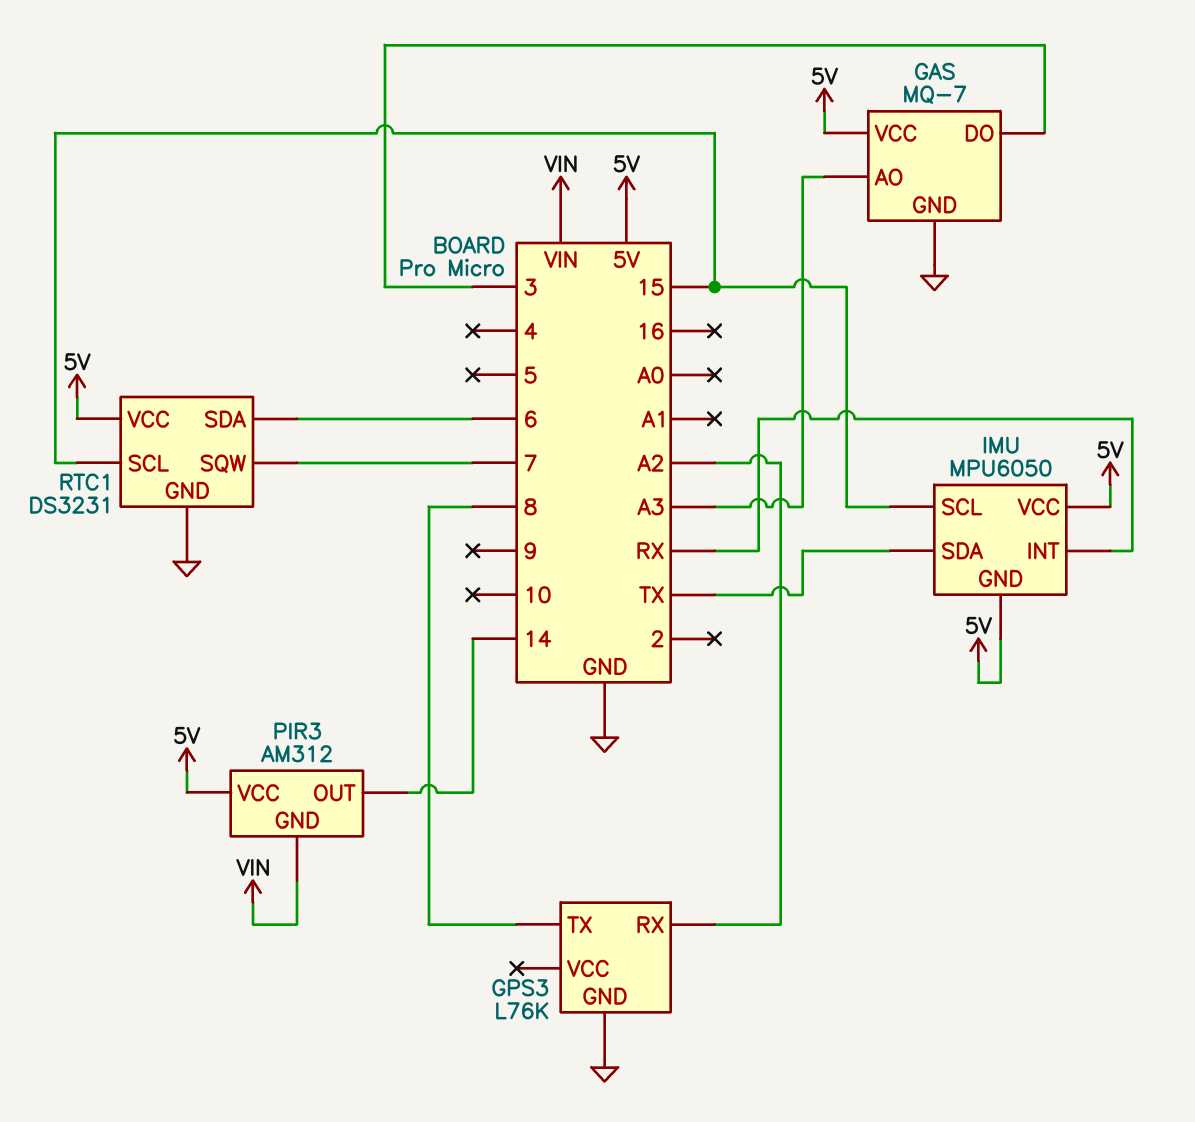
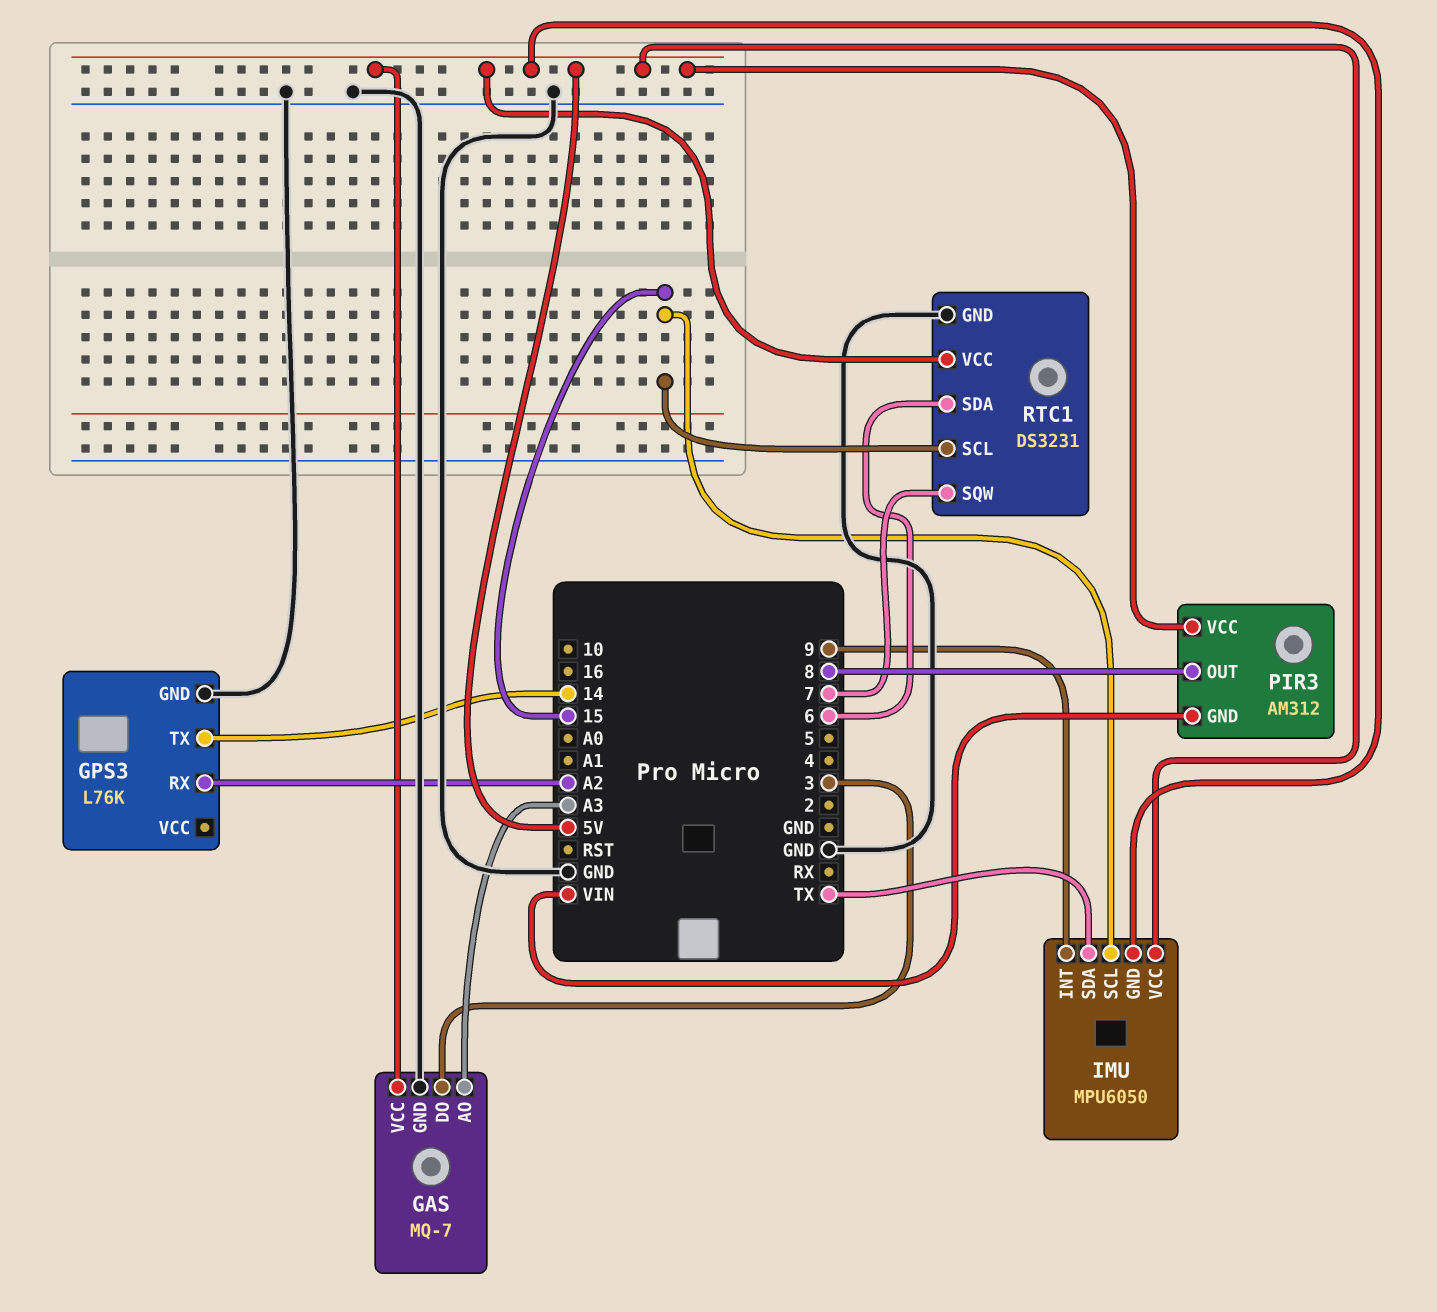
GPS3 pin TX: 8 -> 14
IMU pin INT: RX -> 9
PIR3 pin OUT: 14 -> 8

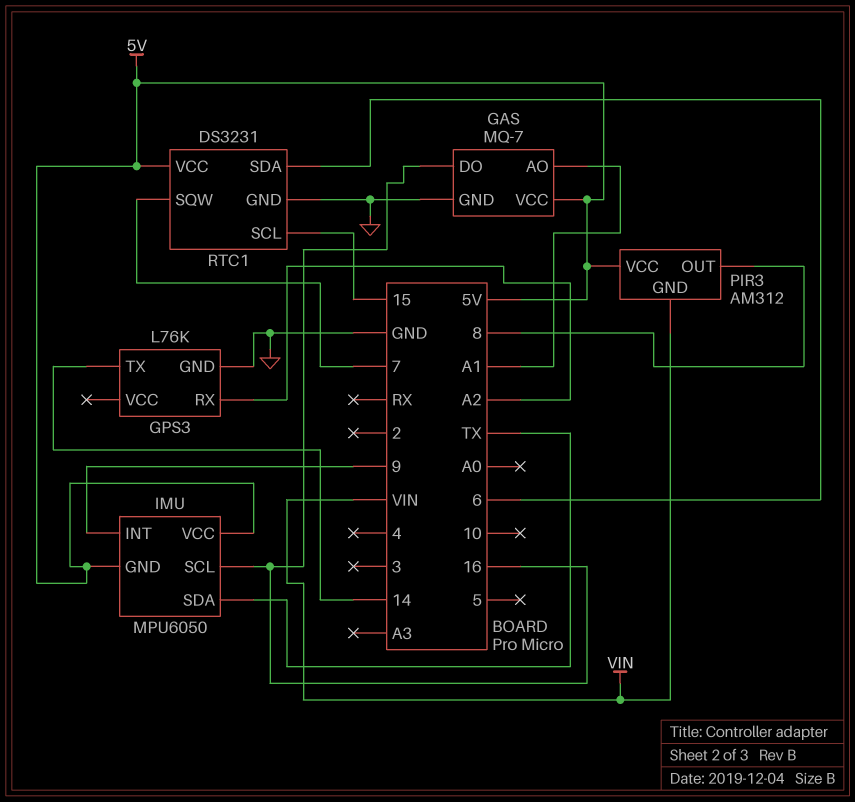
GAS pin AO: A3 -> A1
GAS pin DO: 3 -> 16
IMU pin SCL: 15 -> 16

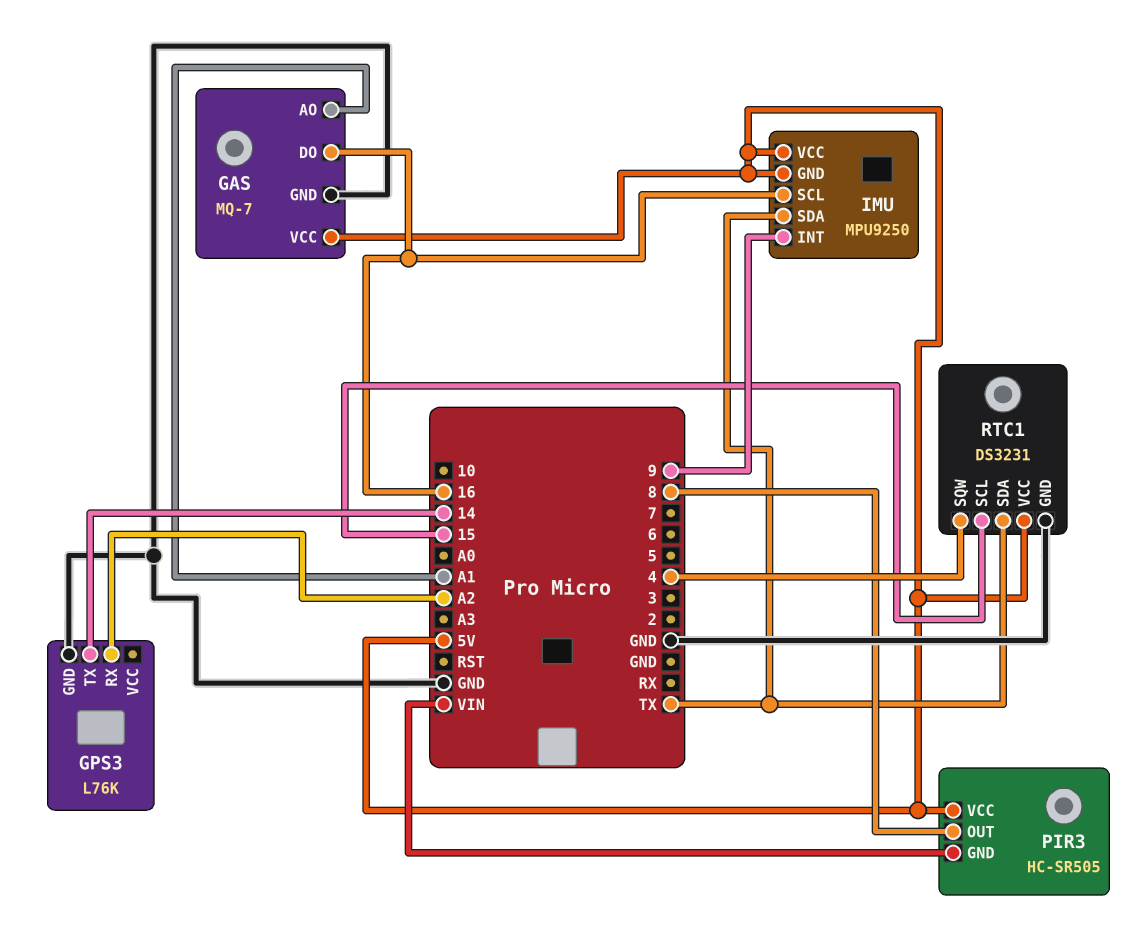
IMU: MPU6050 -> MPU9250
PIR3: AM312 -> HC-SR505
RTC1 pin SDA: 6 -> TX
RTC1 pin SQW: 7 -> 4

